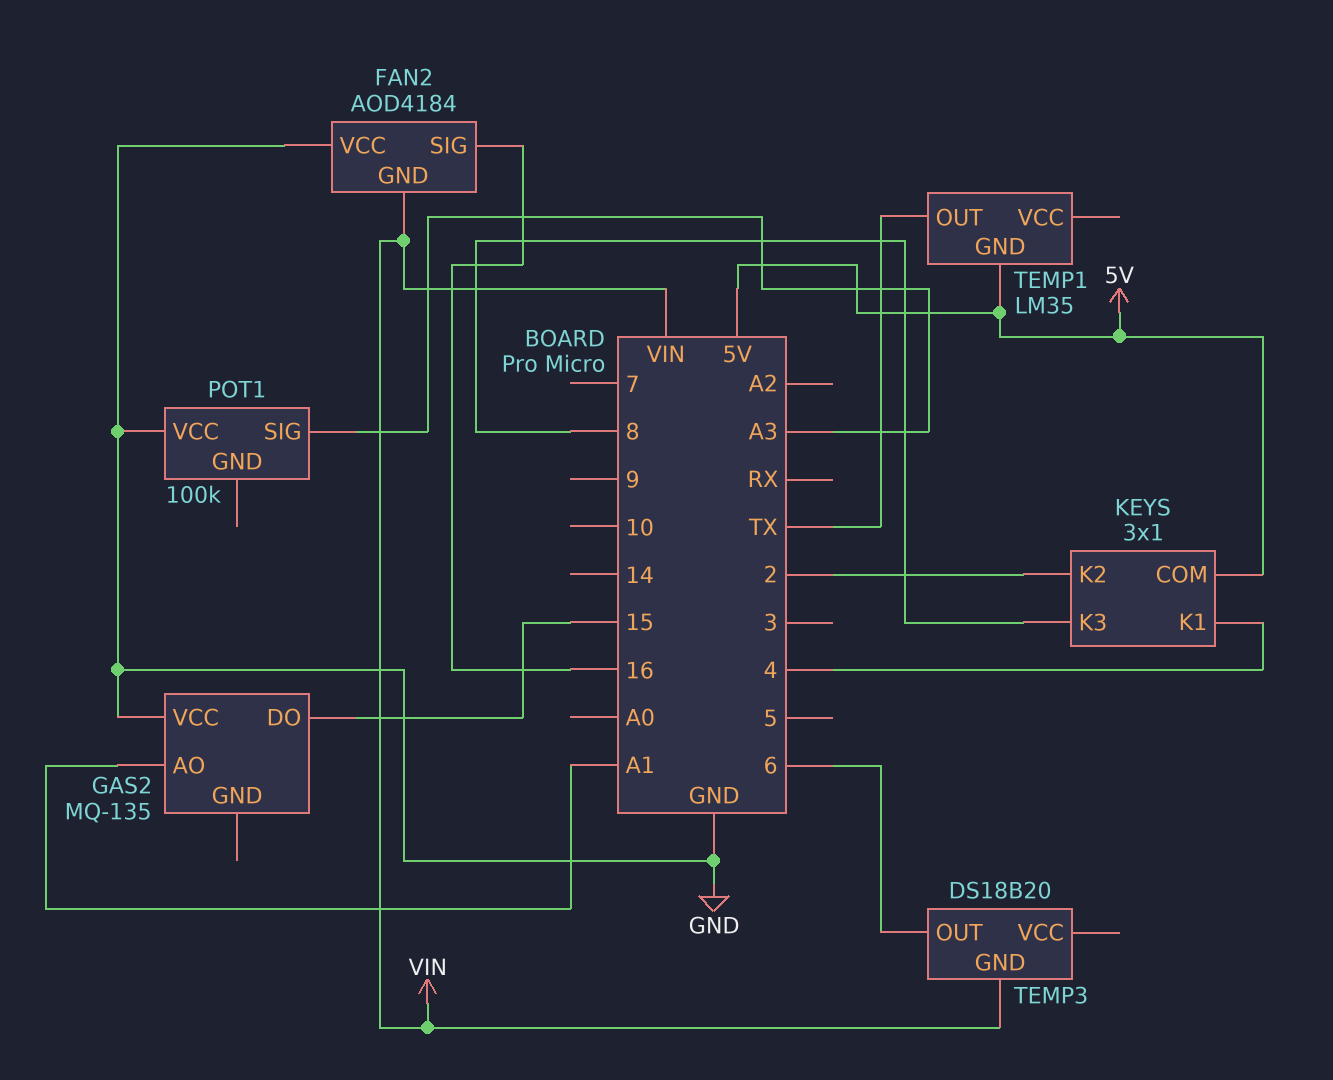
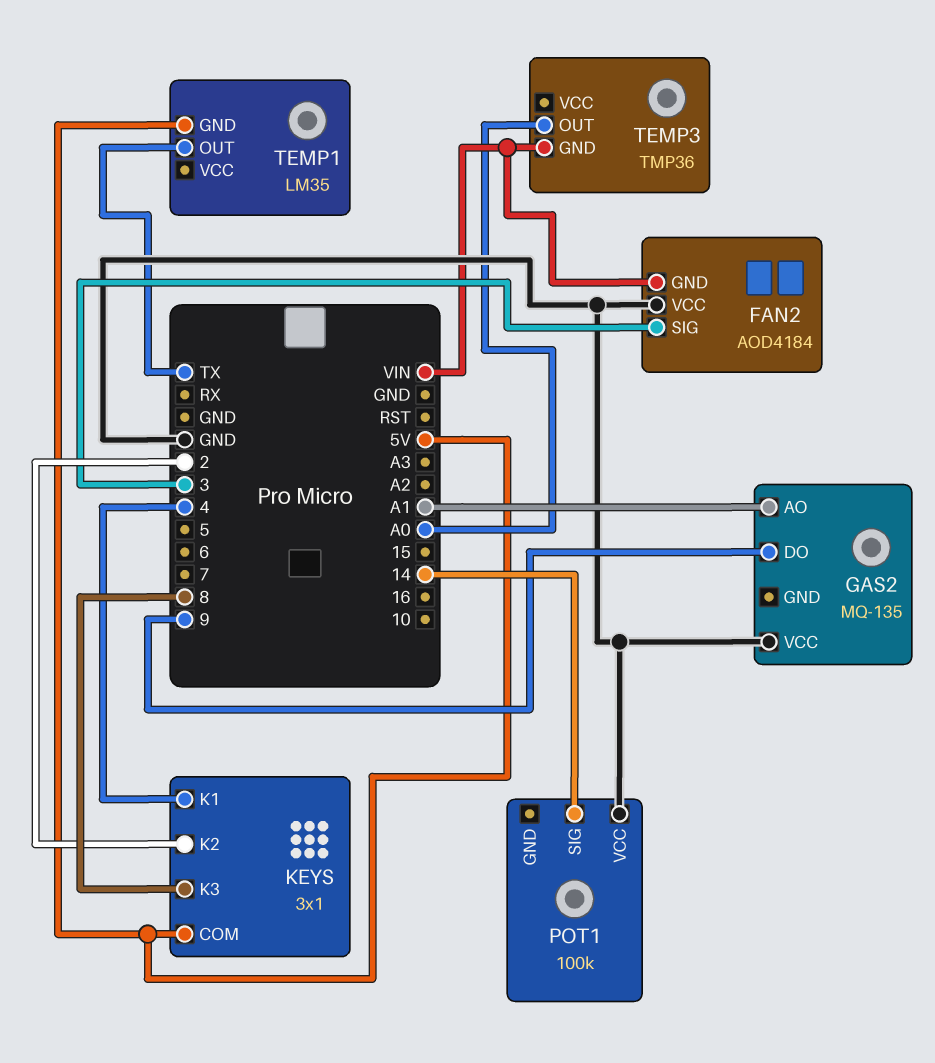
FAN2 pin SIG: 16 -> 3
GAS2 pin DO: 15 -> 9
POT1 pin SIG: A3 -> 14
TEMP3: DS18B20 -> TMP36
TEMP3 pin OUT: 6 -> A0

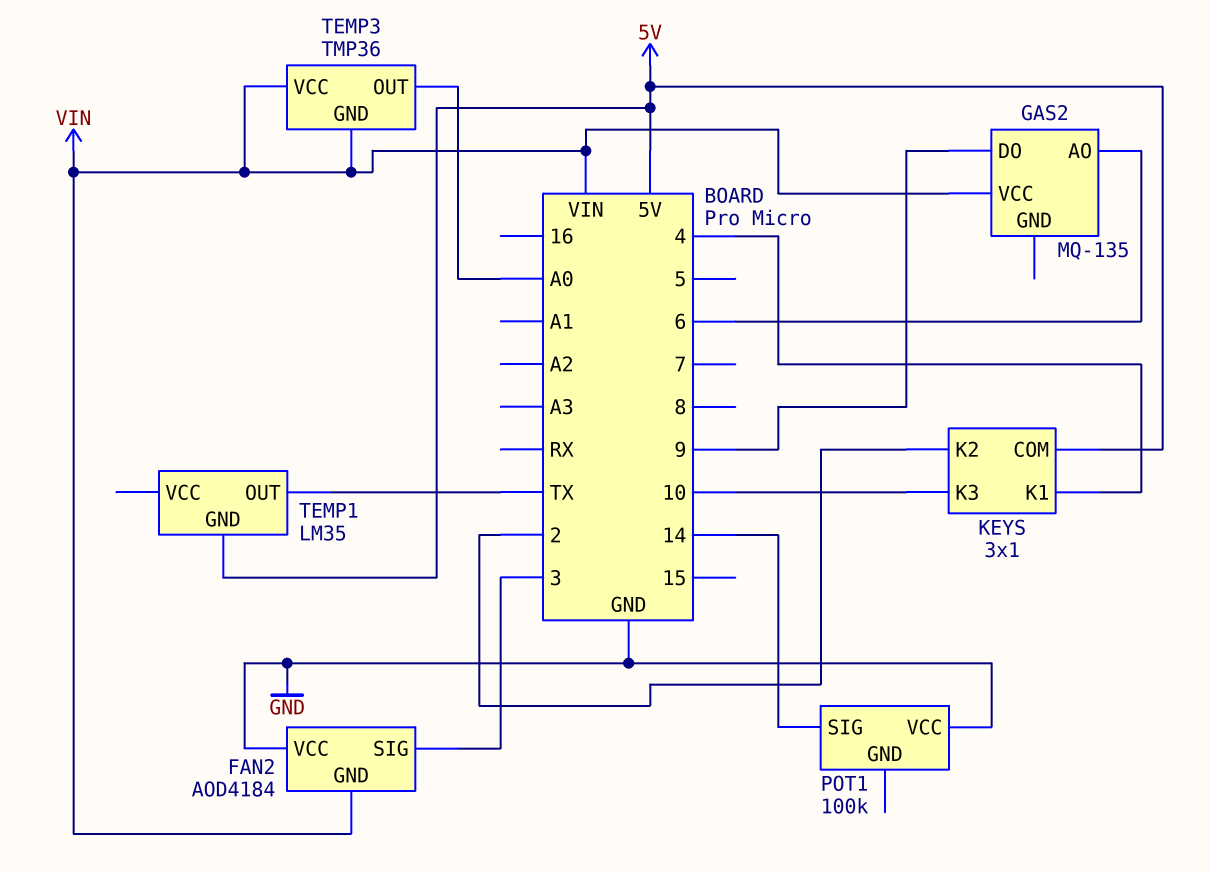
GAS2 pin AO: A1 -> 6
GAS2 pin VCC: GND -> VIN
KEYS pin K3: 8 -> 10
TEMP3 pin VCC: none -> VIN

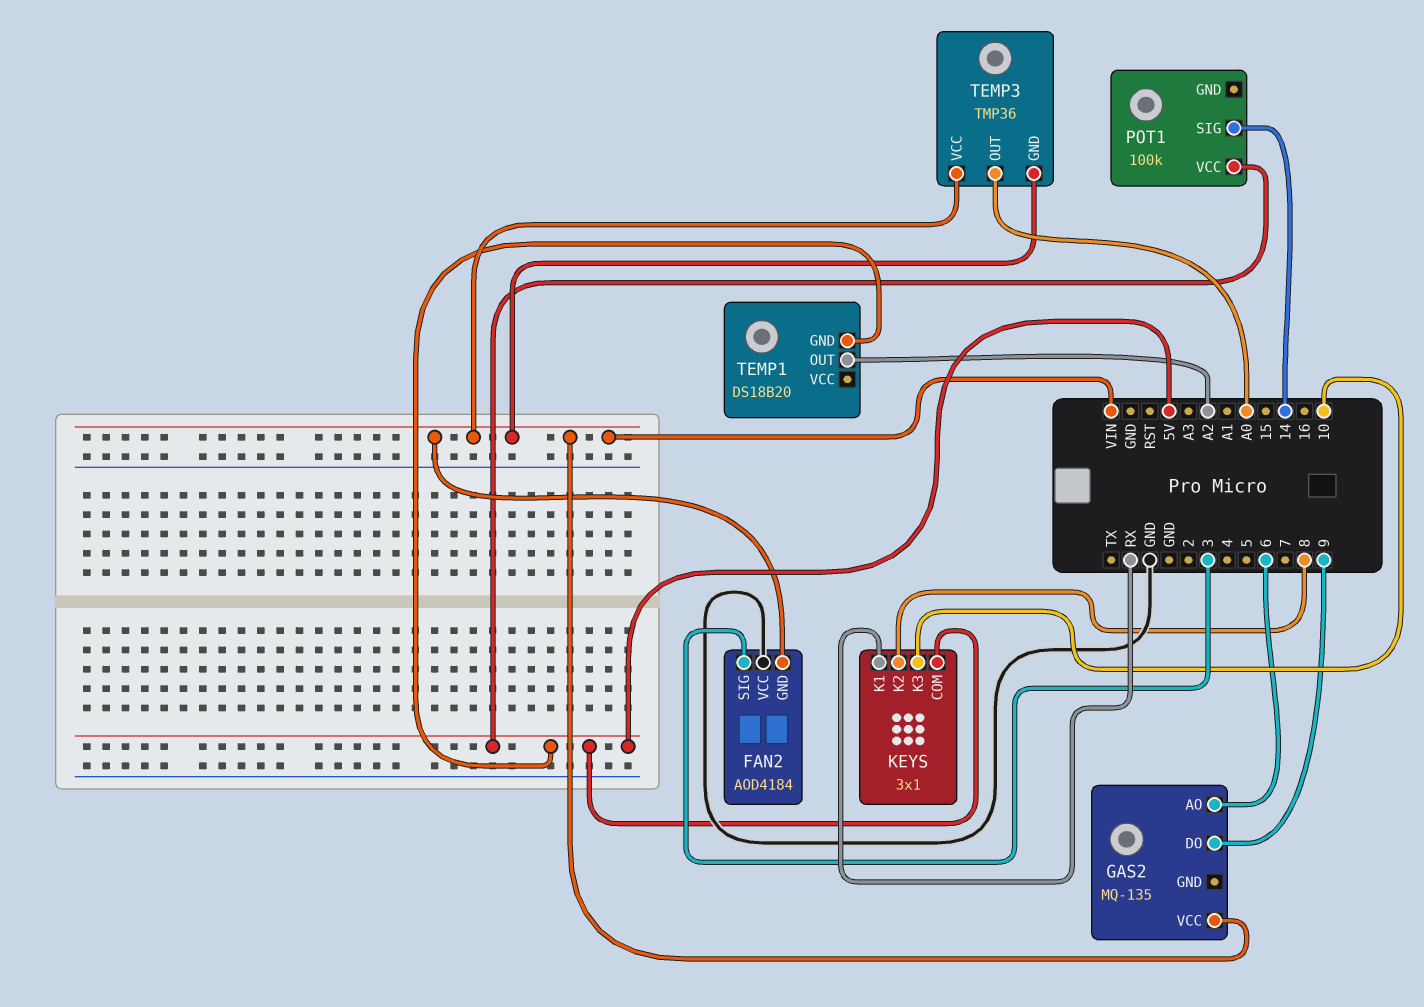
KEYS pin K1: 4 -> RX
KEYS pin K2: 2 -> 8
POT1 pin VCC: GND -> 5V
TEMP1: LM35 -> DS18B20
TEMP1 pin OUT: TX -> A2

